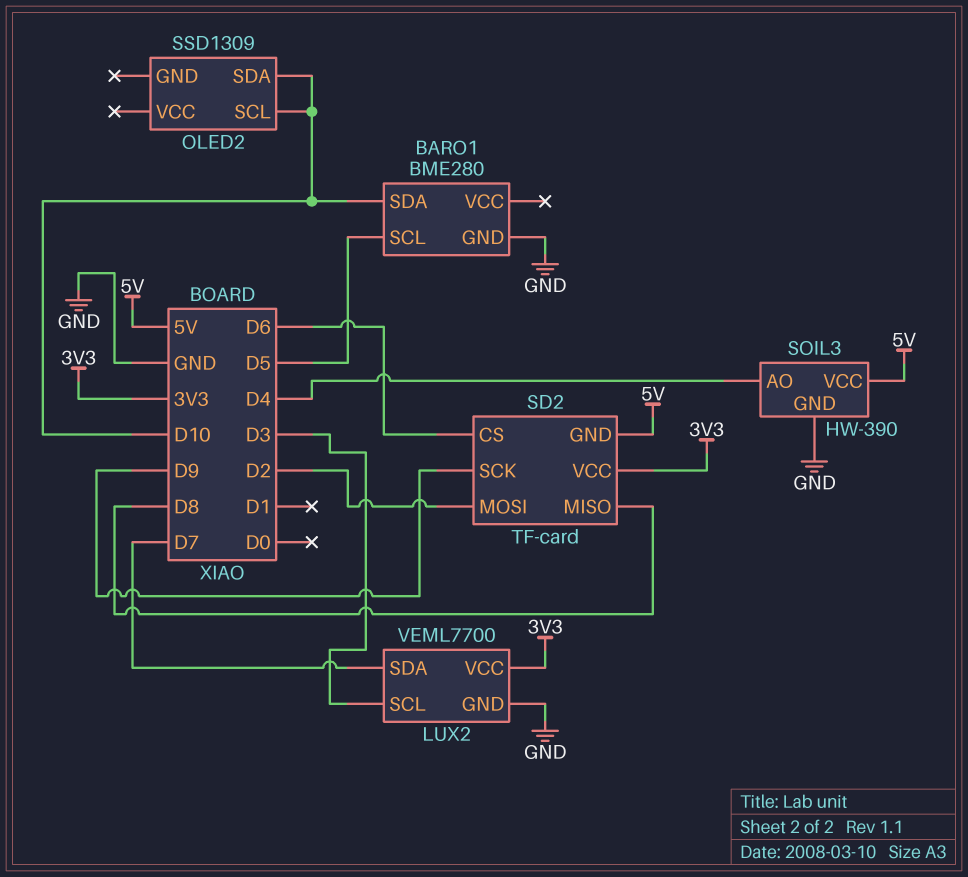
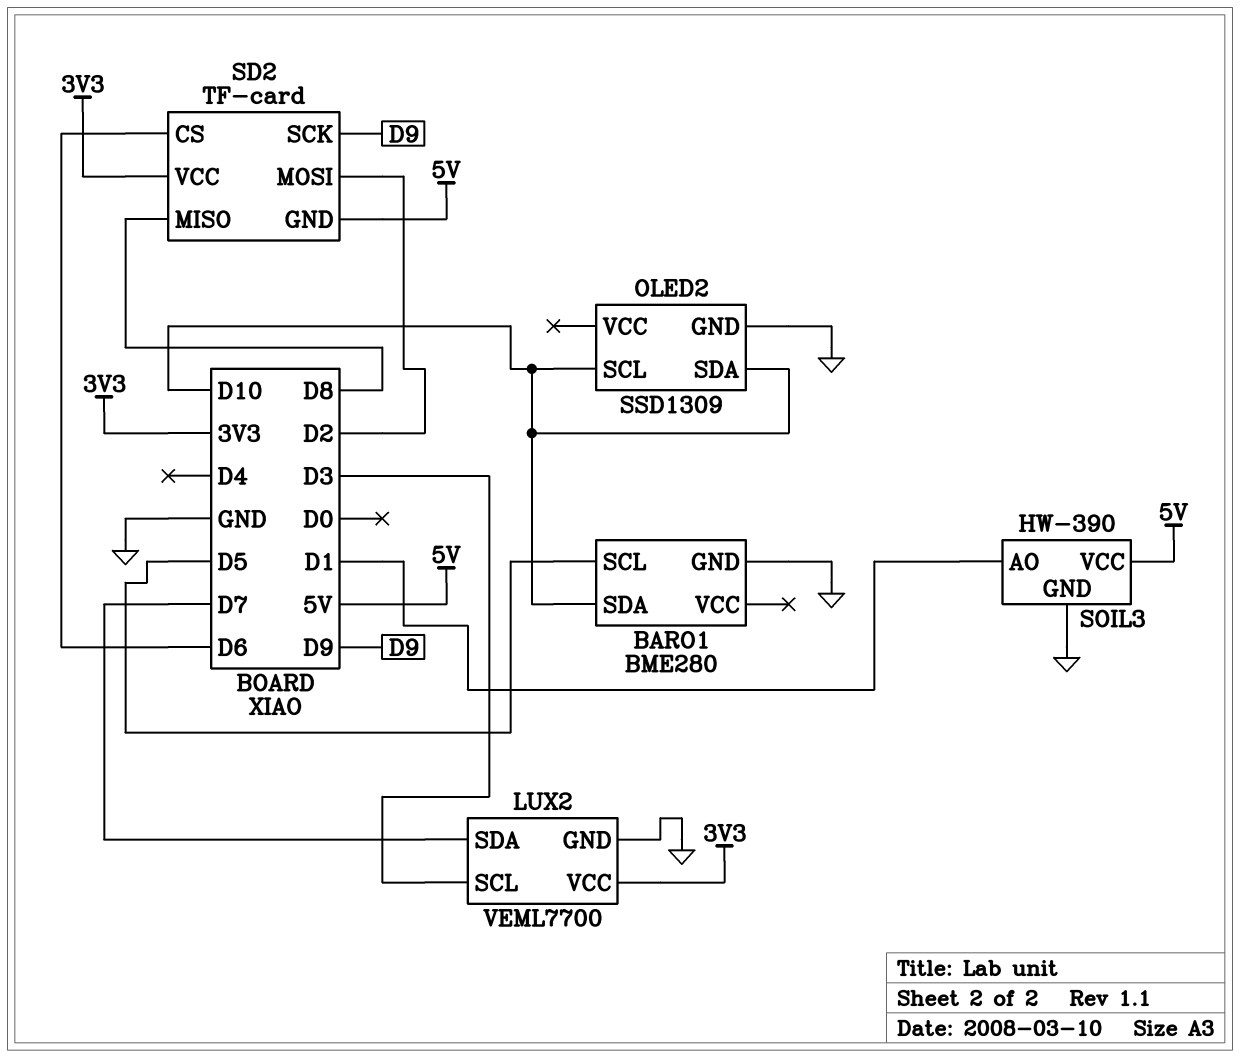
OLED2 pin GND: none -> GND
SOIL3 pin AO: D4 -> D1

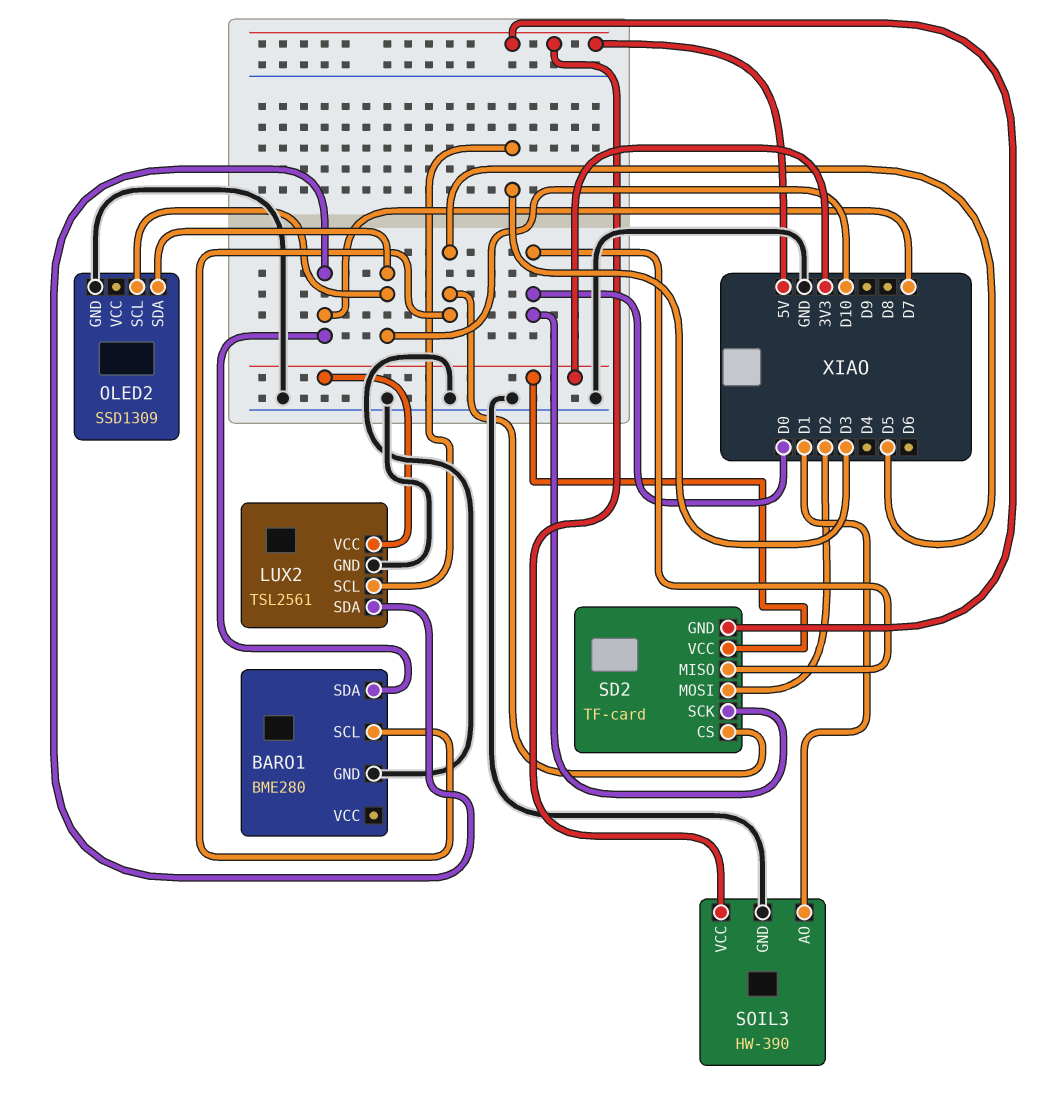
BARO1 pin SDA: D10 -> D7
LUX2: VEML7700 -> TSL2561
SD2 pin CS: D6 -> D5
SD2 pin MISO: D8 -> D0
SD2 pin SCK: D9 -> D0

